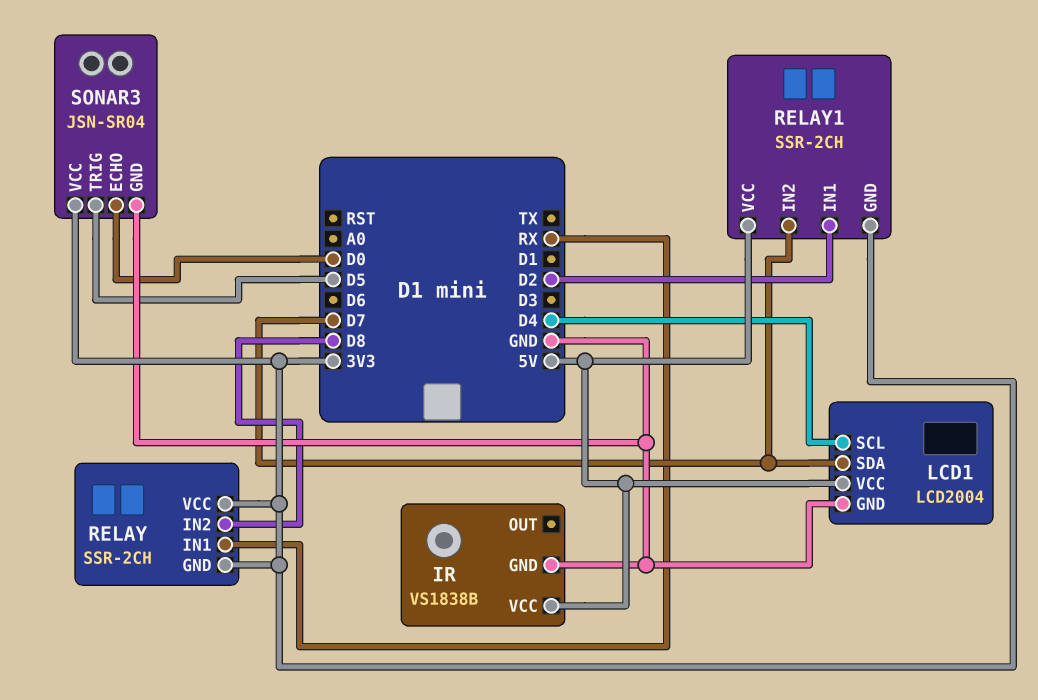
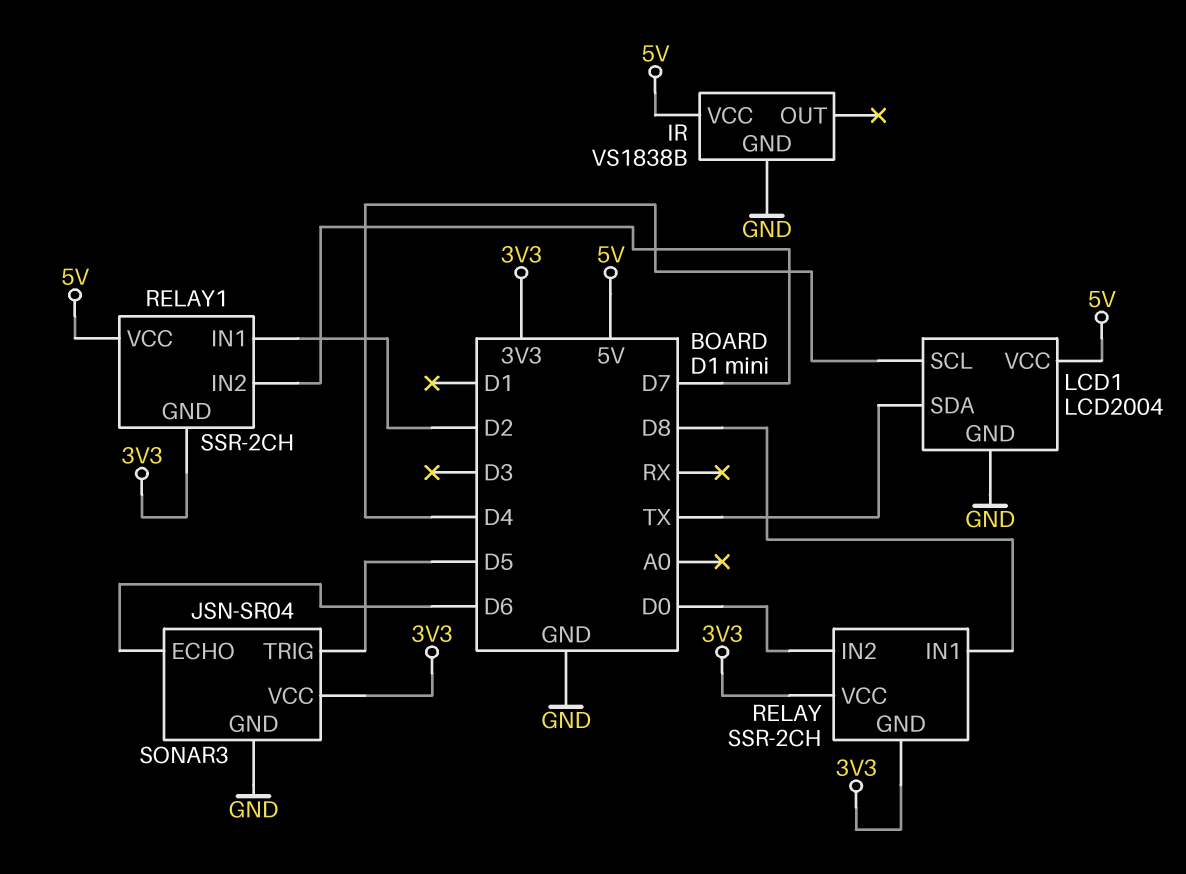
LCD1 pin SDA: D7 -> TX
RELAY pin IN1: RX -> D8
RELAY pin IN2: D8 -> D0
SONAR3 pin ECHO: D0 -> D6

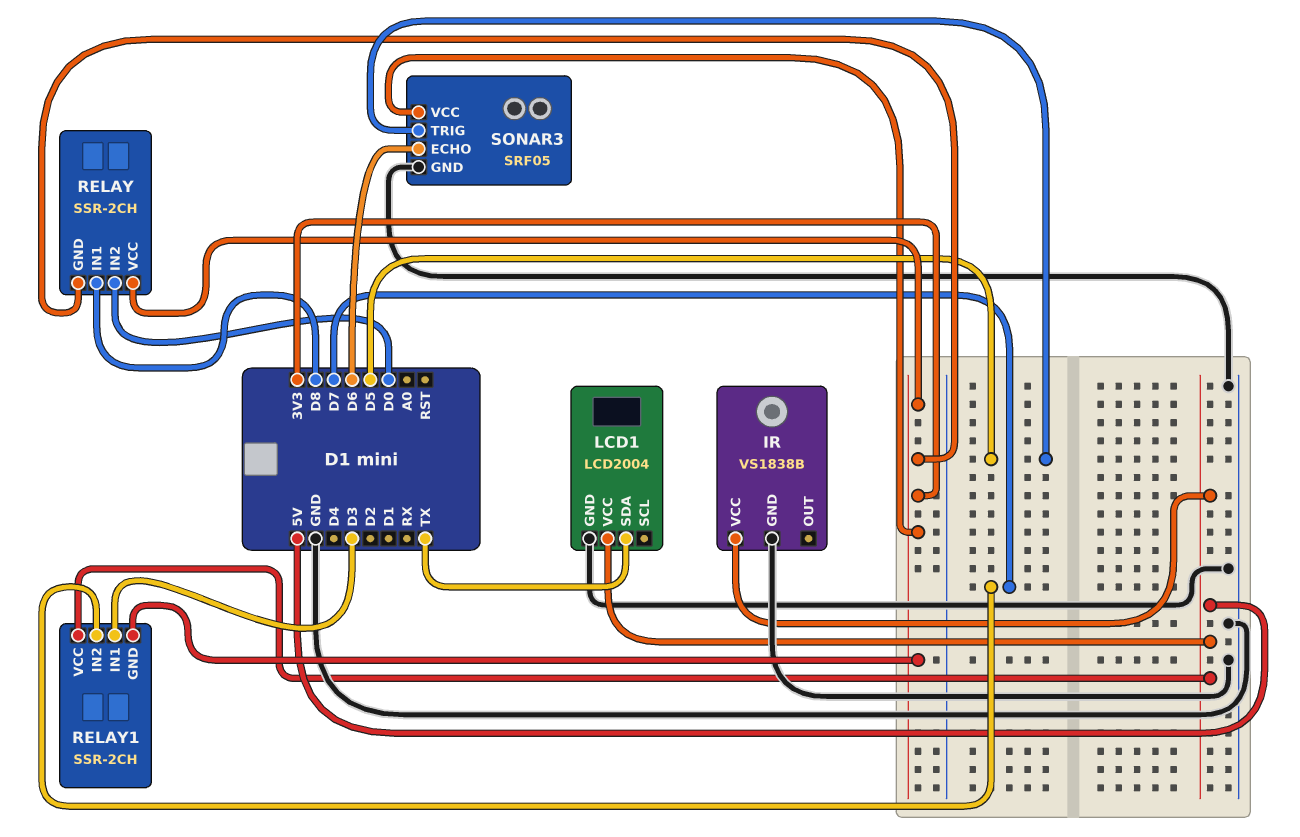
LCD1 pin SCL: D4 -> none
RELAY1 pin IN1: D2 -> D3
SONAR3: JSN-SR04 -> SRF05

